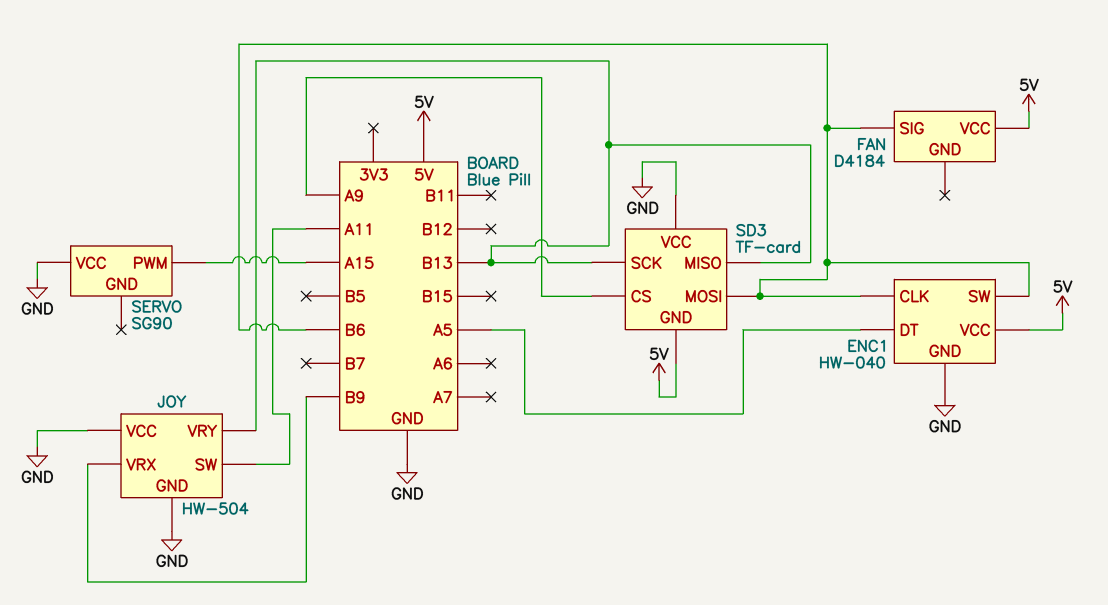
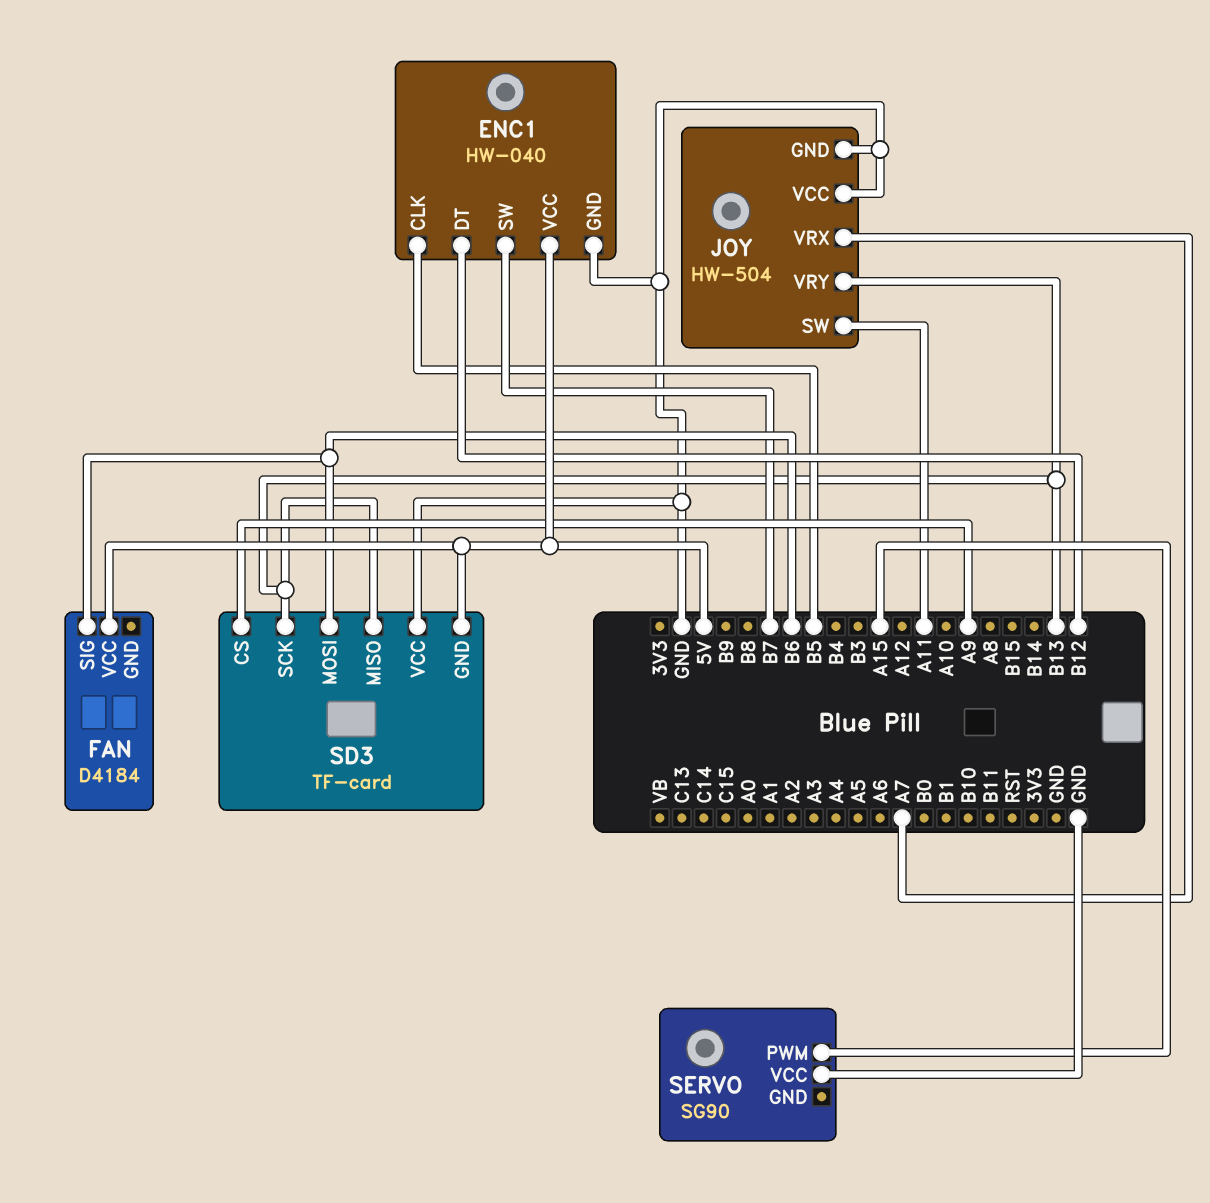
ENC1 pin CLK: B6 -> B5
ENC1 pin DT: A5 -> B12
ENC1 pin SW: B6 -> B7
JOY pin VRX: B9 -> A7

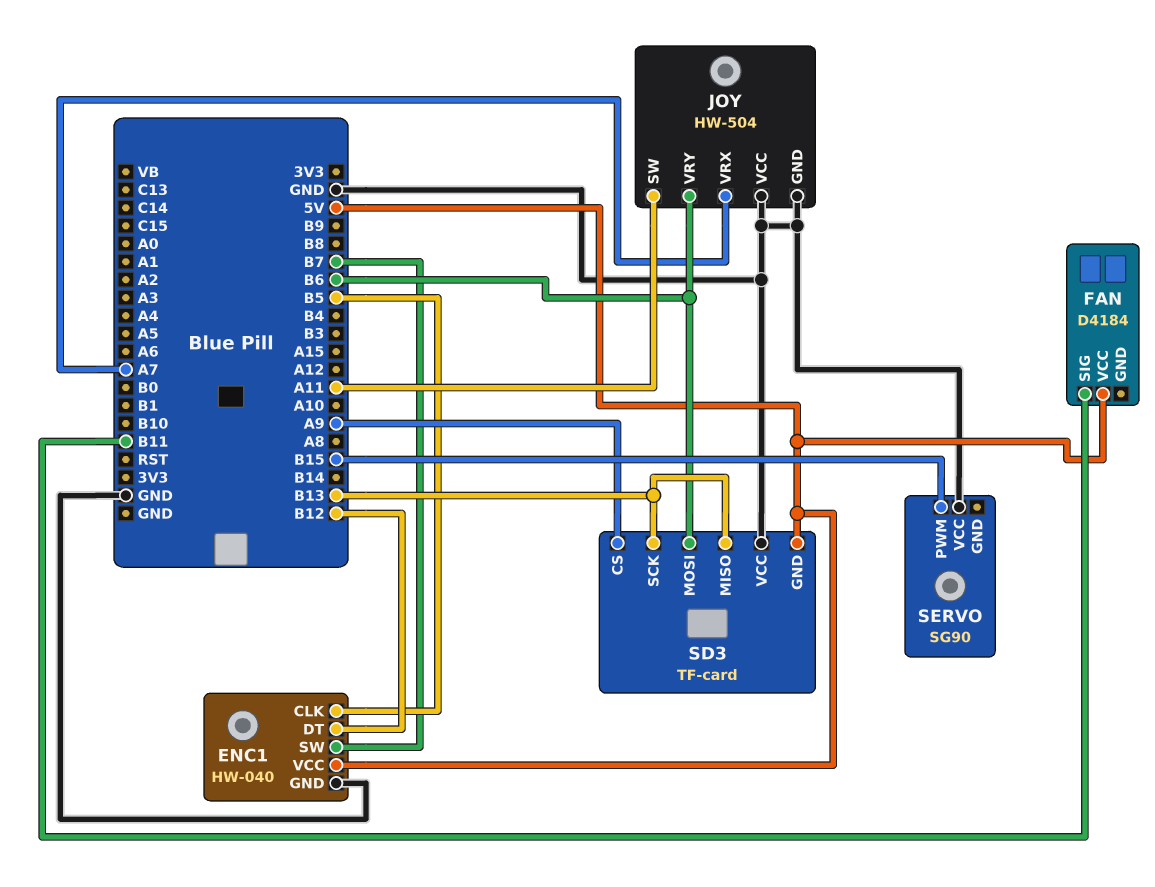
FAN pin SIG: B6 -> B11
JOY pin VRY: B13 -> B6
SERVO pin PWM: A15 -> B15

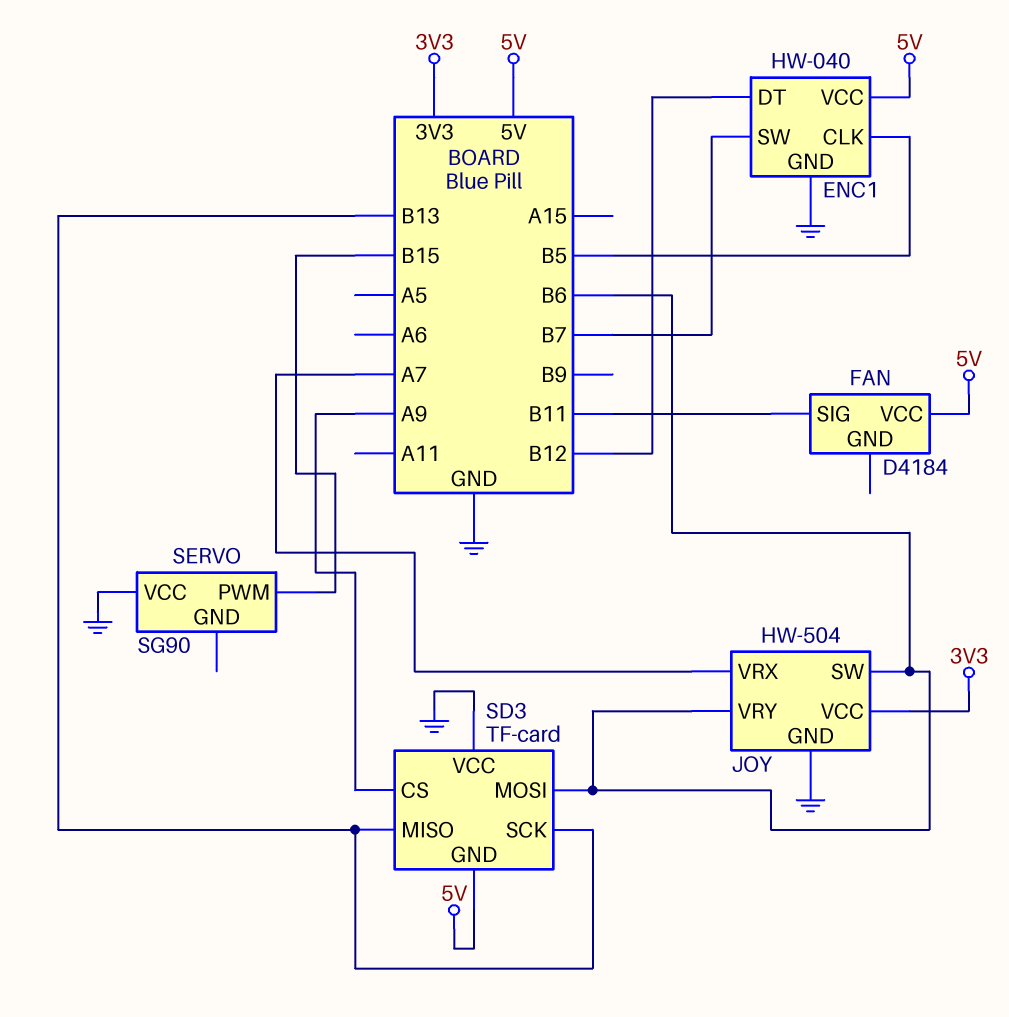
JOY pin SW: A11 -> B6
JOY pin VCC: GND -> 3V3

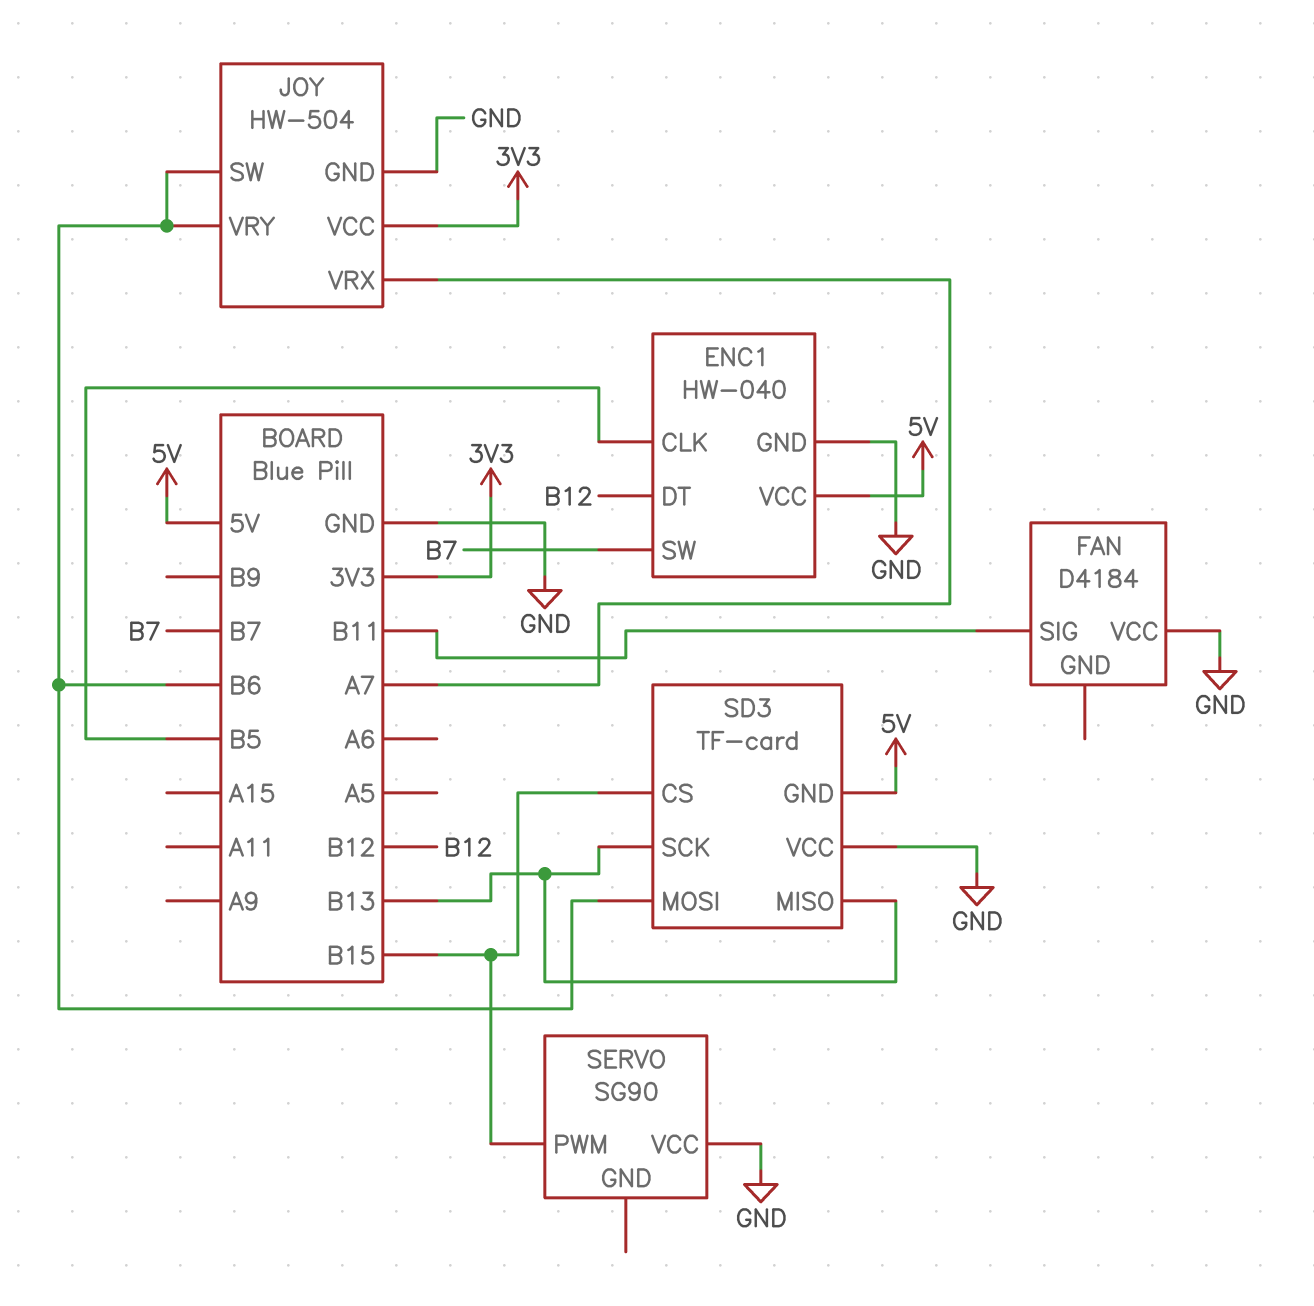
FAN pin VCC: 5V -> GND
SD3 pin CS: A9 -> B15

